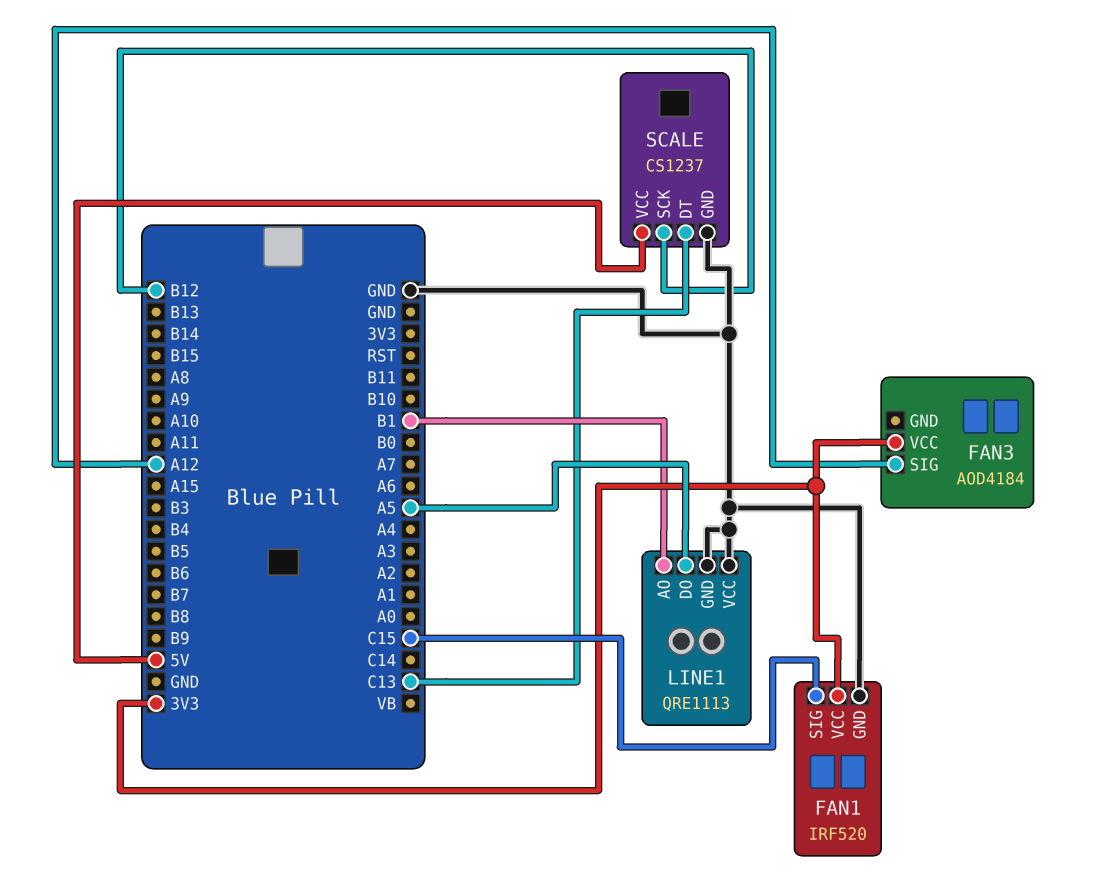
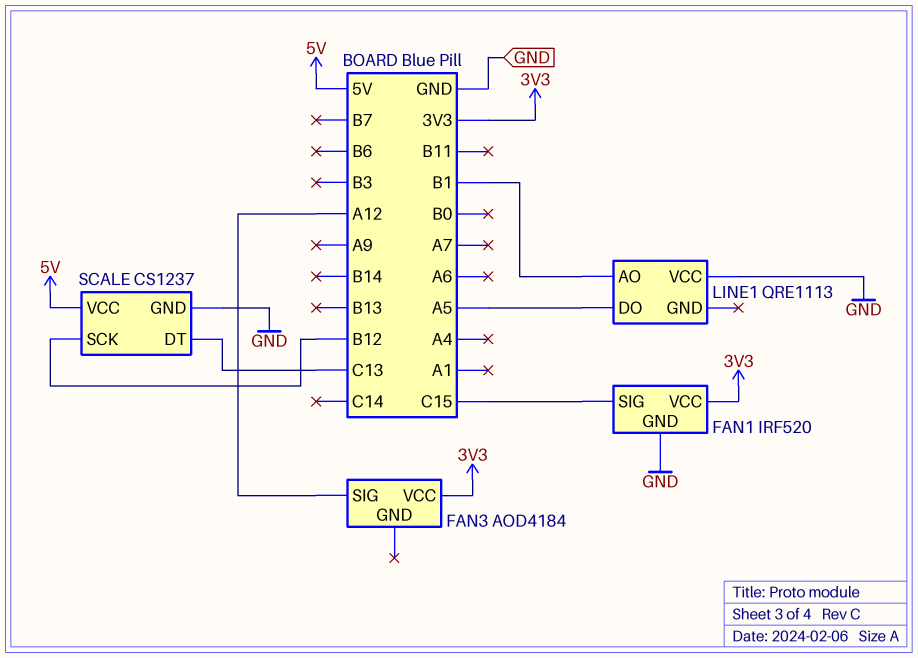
LINE1 pin GND: GND -> none

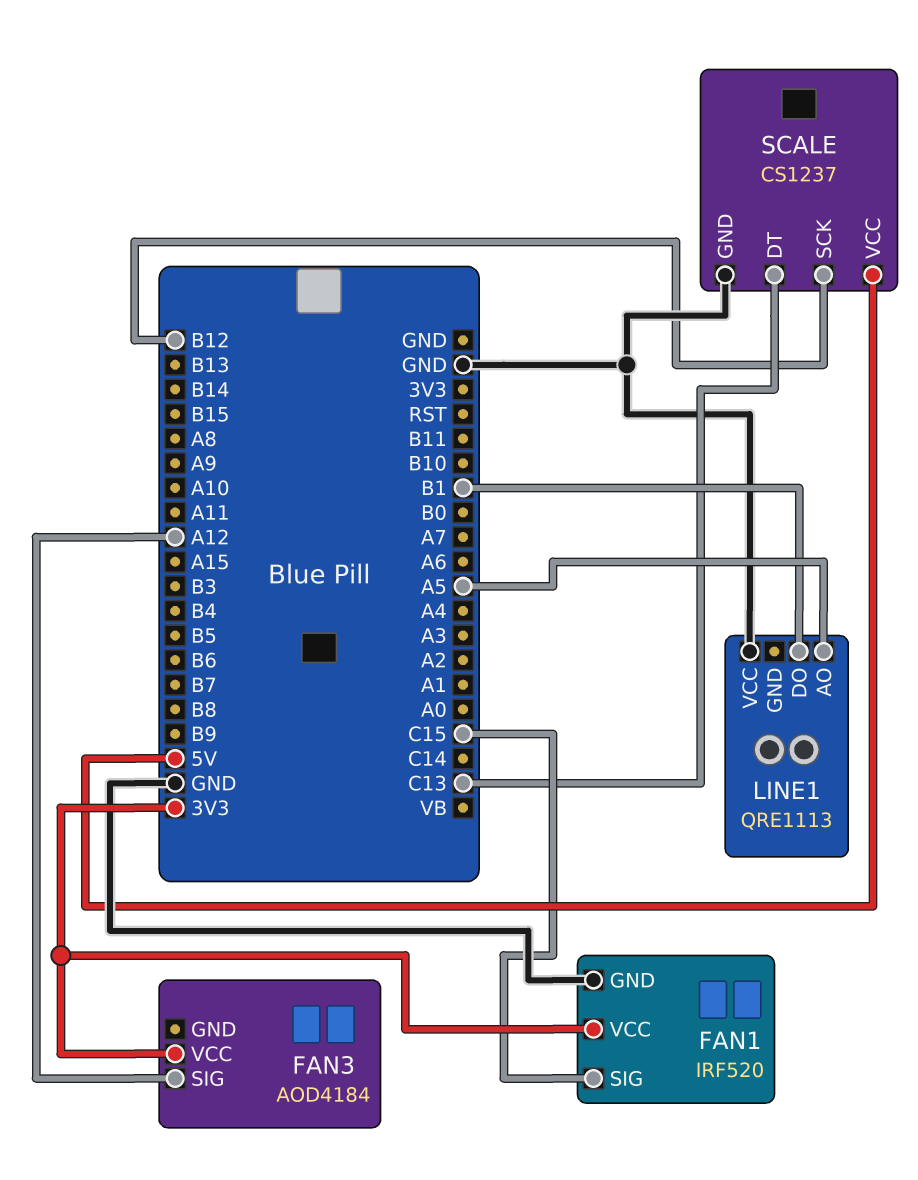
LINE1 pin AO: B1 -> A5
LINE1 pin DO: A5 -> B1

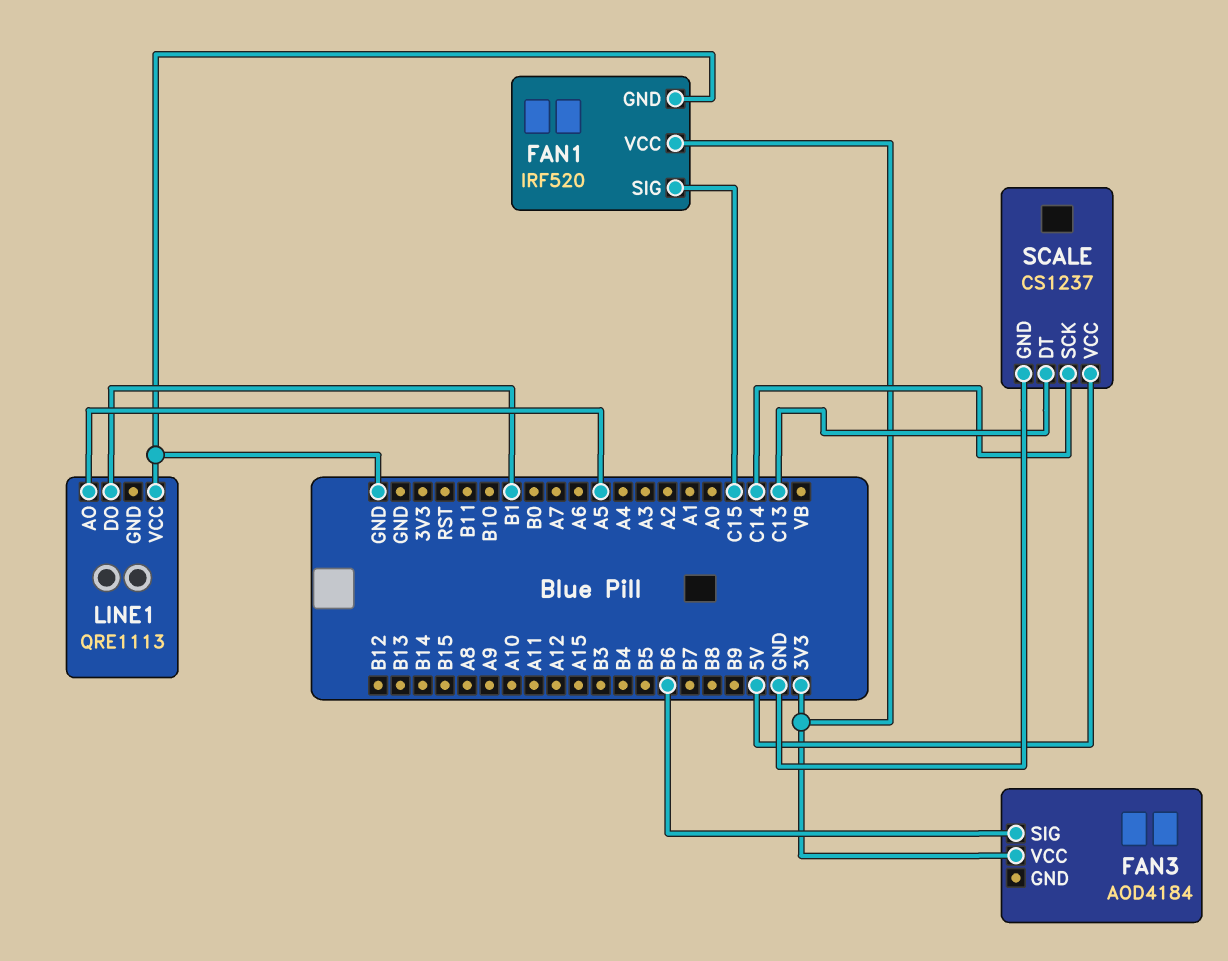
FAN3 pin SIG: A12 -> B6
SCALE pin SCK: B12 -> C14

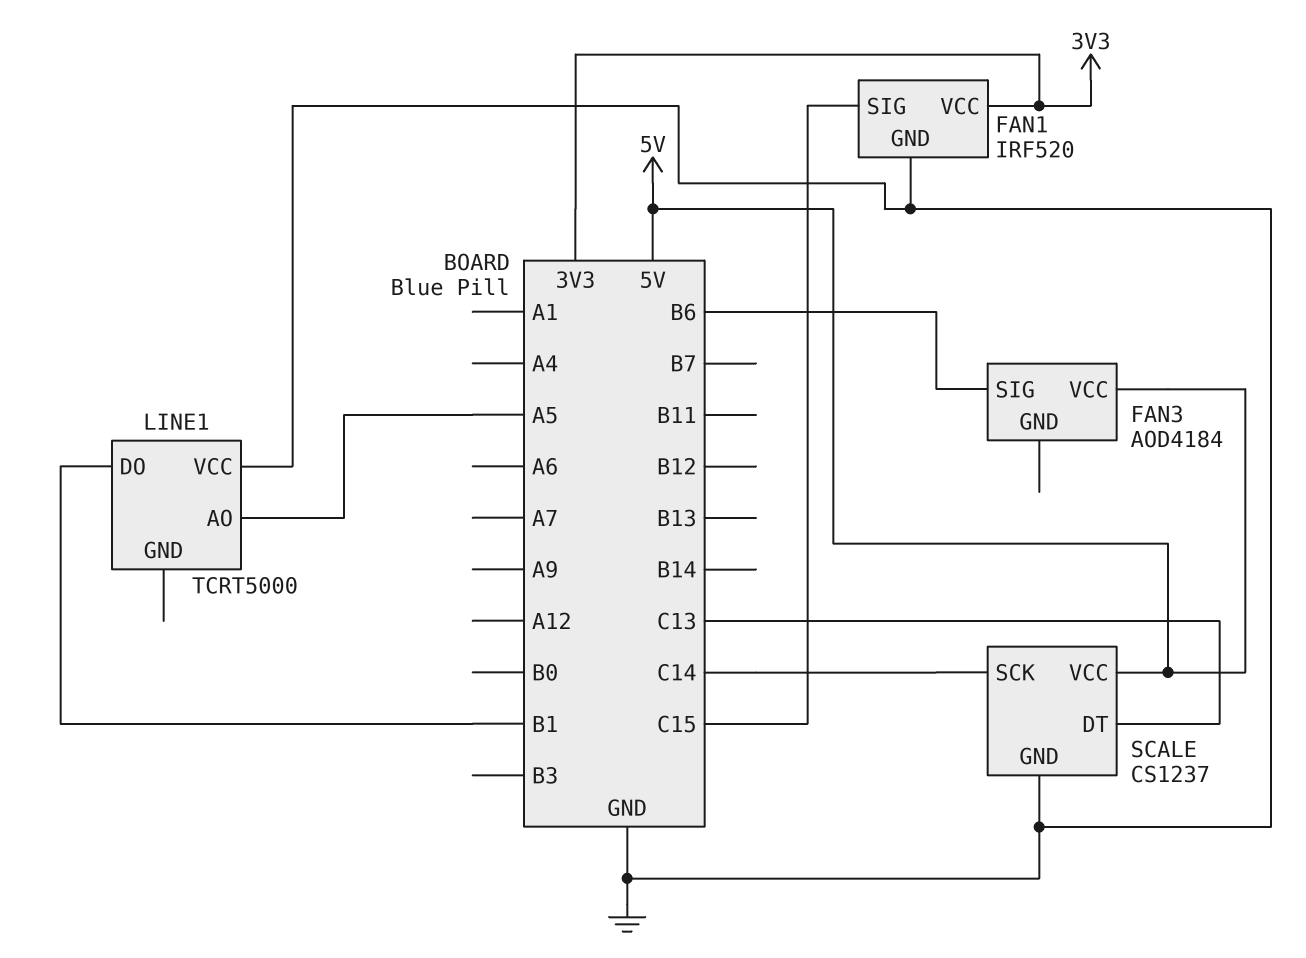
FAN3 pin VCC: 3V3 -> 5V
LINE1: QRE1113 -> TCRT5000

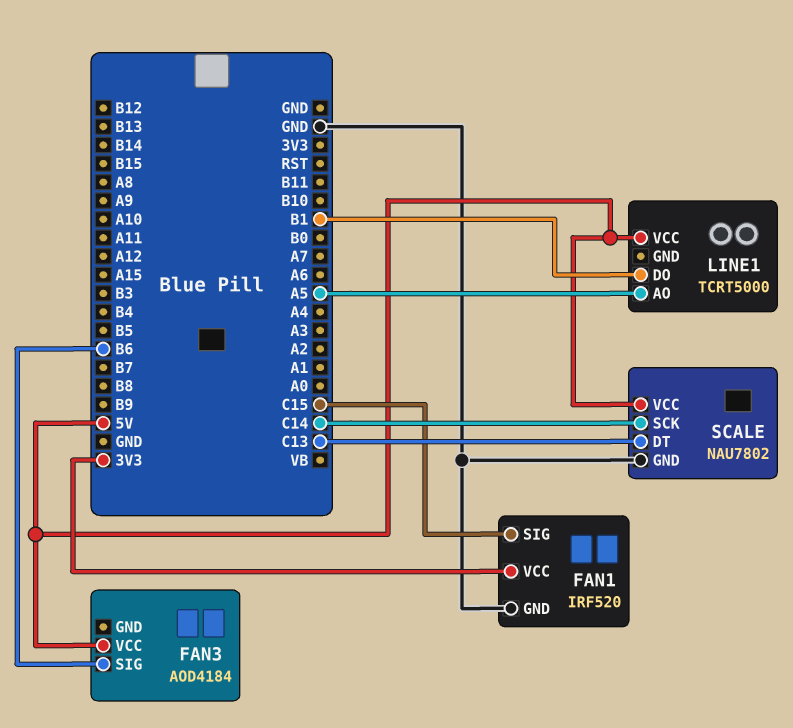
LINE1 pin VCC: GND -> 5V
SCALE: CS1237 -> NAU7802

